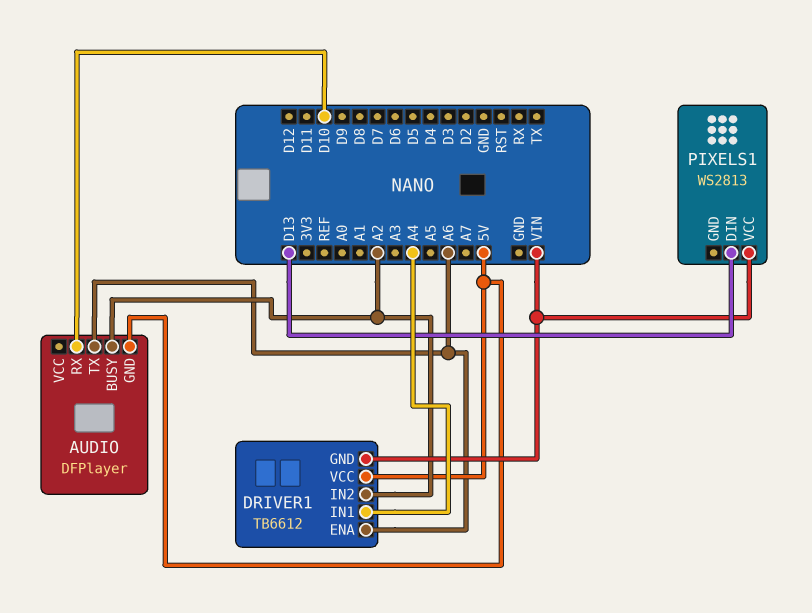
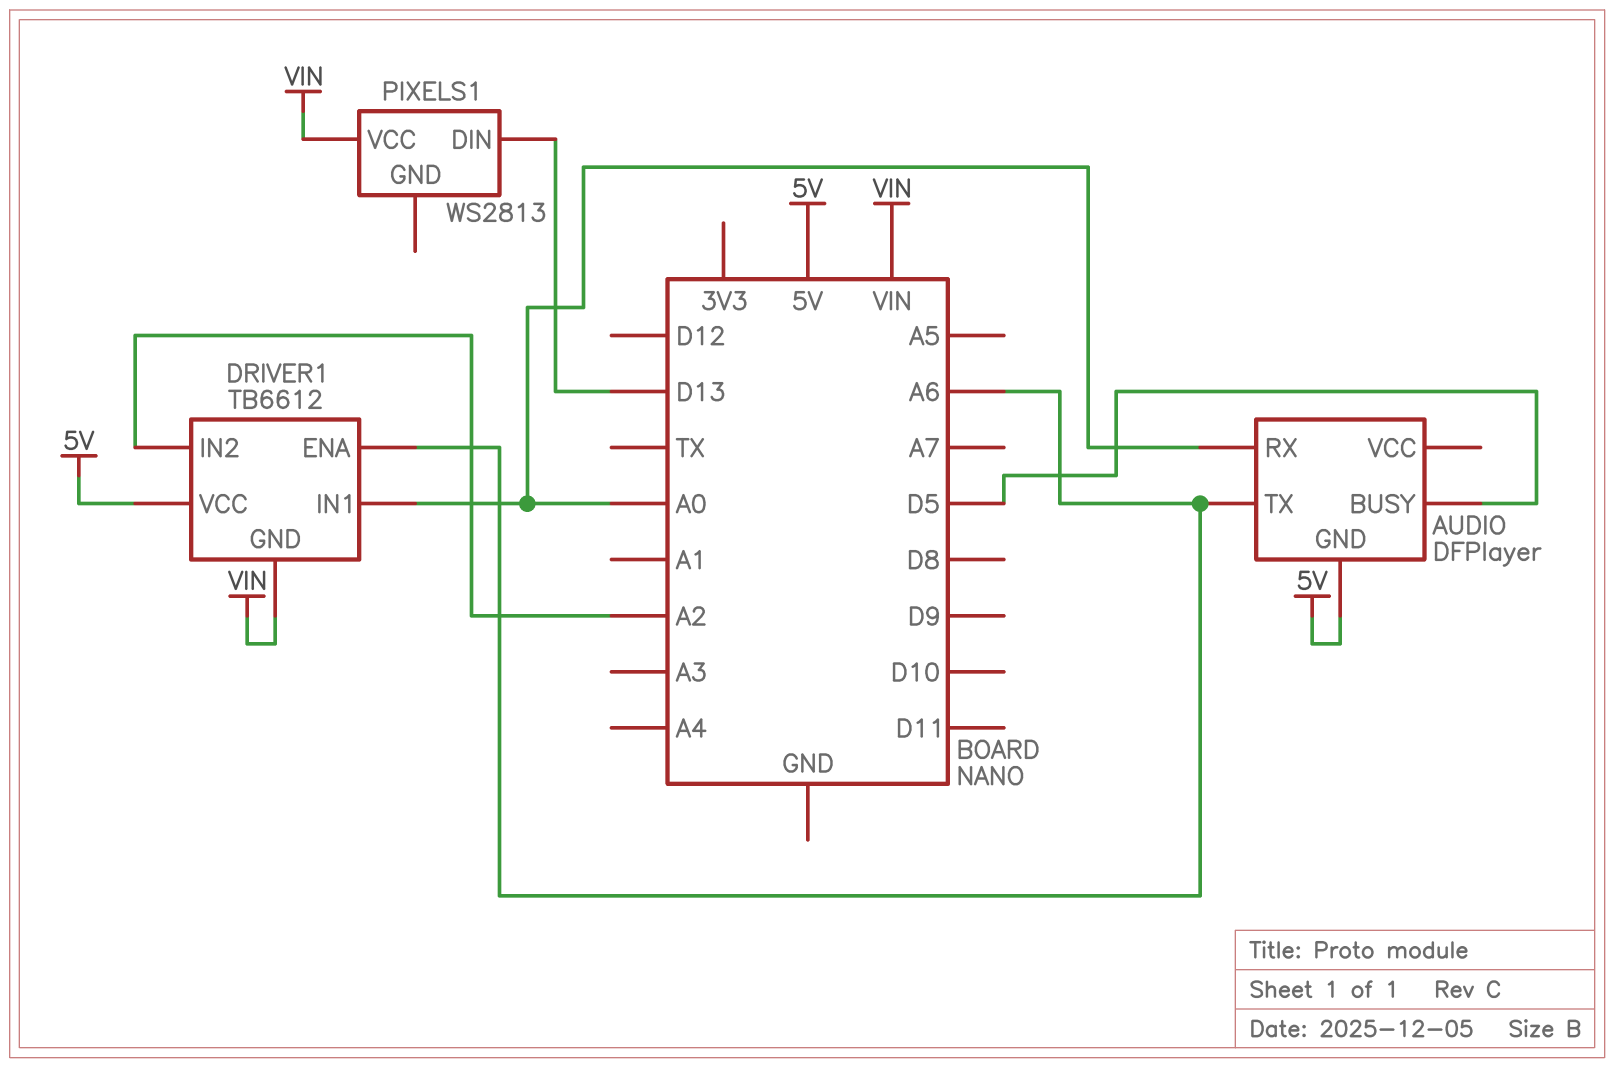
AUDIO pin BUSY: A2 -> D5
AUDIO pin RX: D10 -> A0
DRIVER1 pin IN1: A4 -> A0

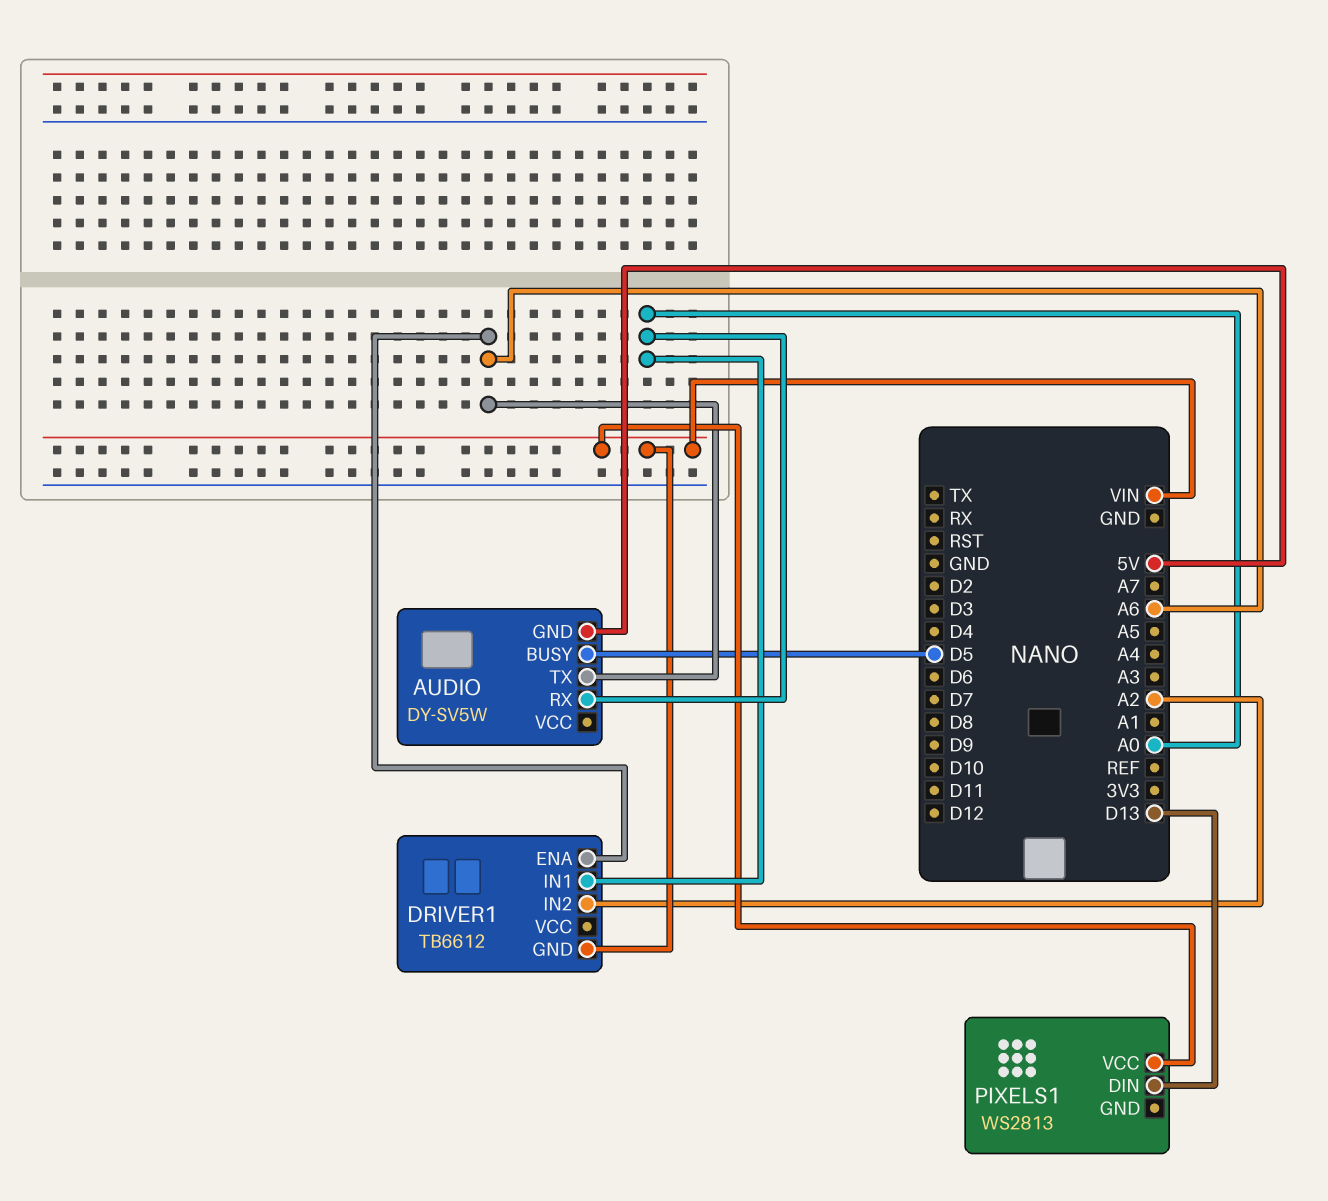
AUDIO: DFPlayer -> DY-SV5W
DRIVER1 pin VCC: 5V -> none

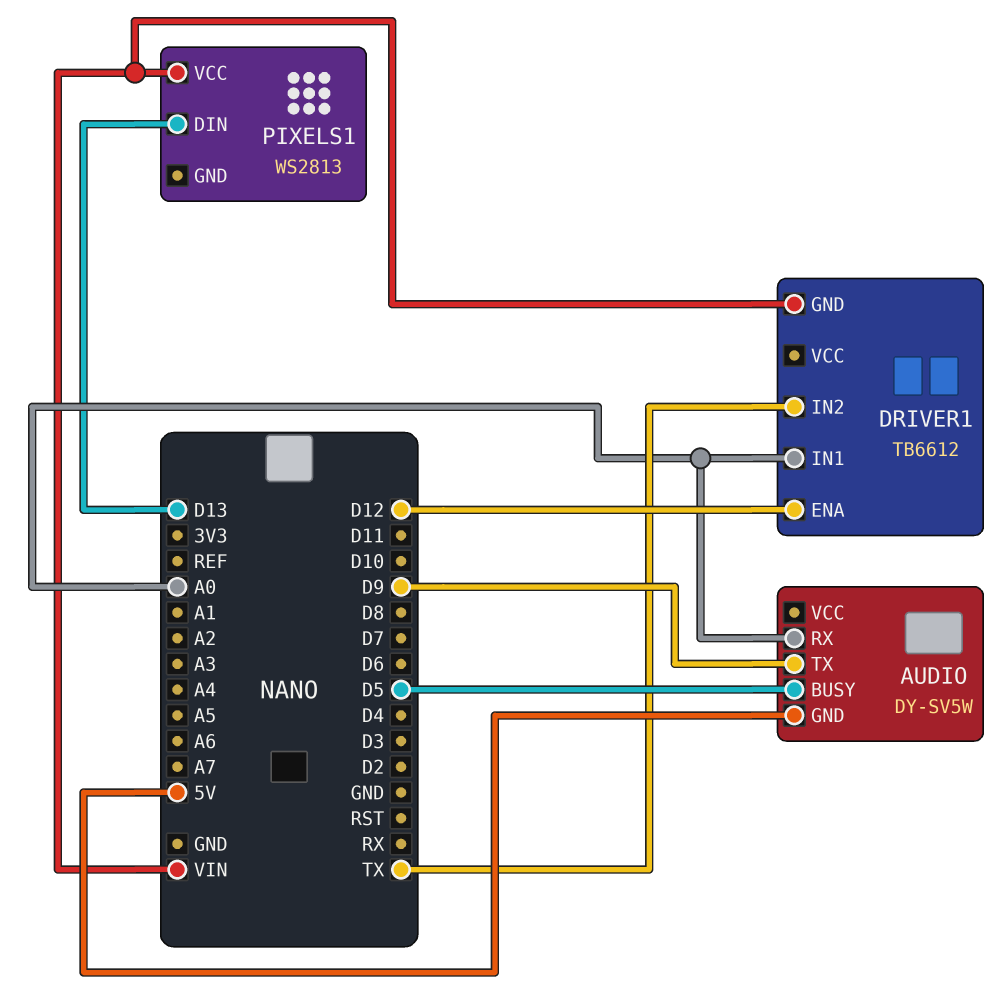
AUDIO pin TX: A6 -> D9
DRIVER1 pin ENA: A6 -> D12
DRIVER1 pin IN2: A2 -> TX

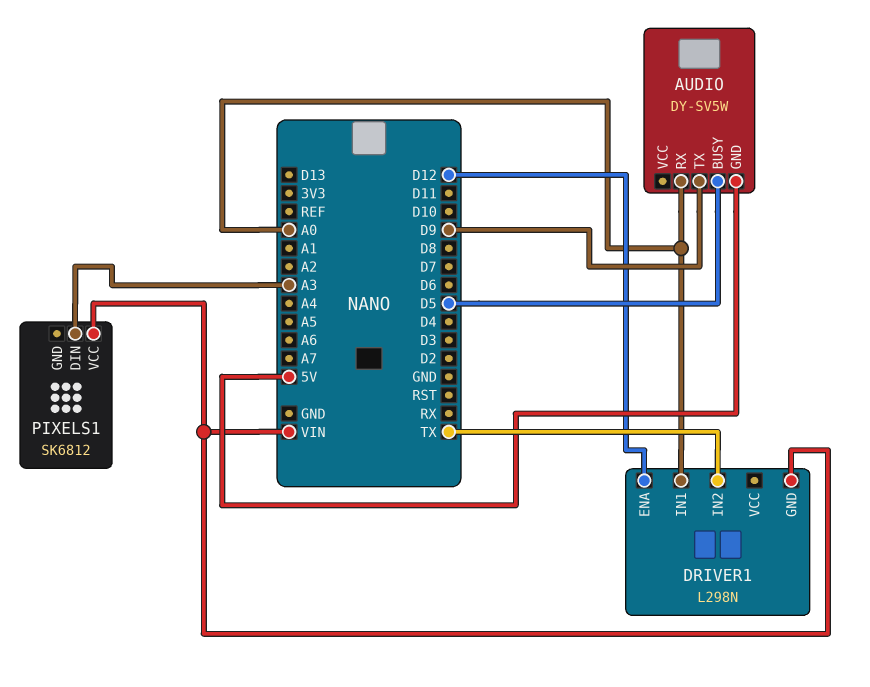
DRIVER1: TB6612 -> L298N
PIXELS1: WS2813 -> SK6812
PIXELS1 pin DIN: D13 -> A3

